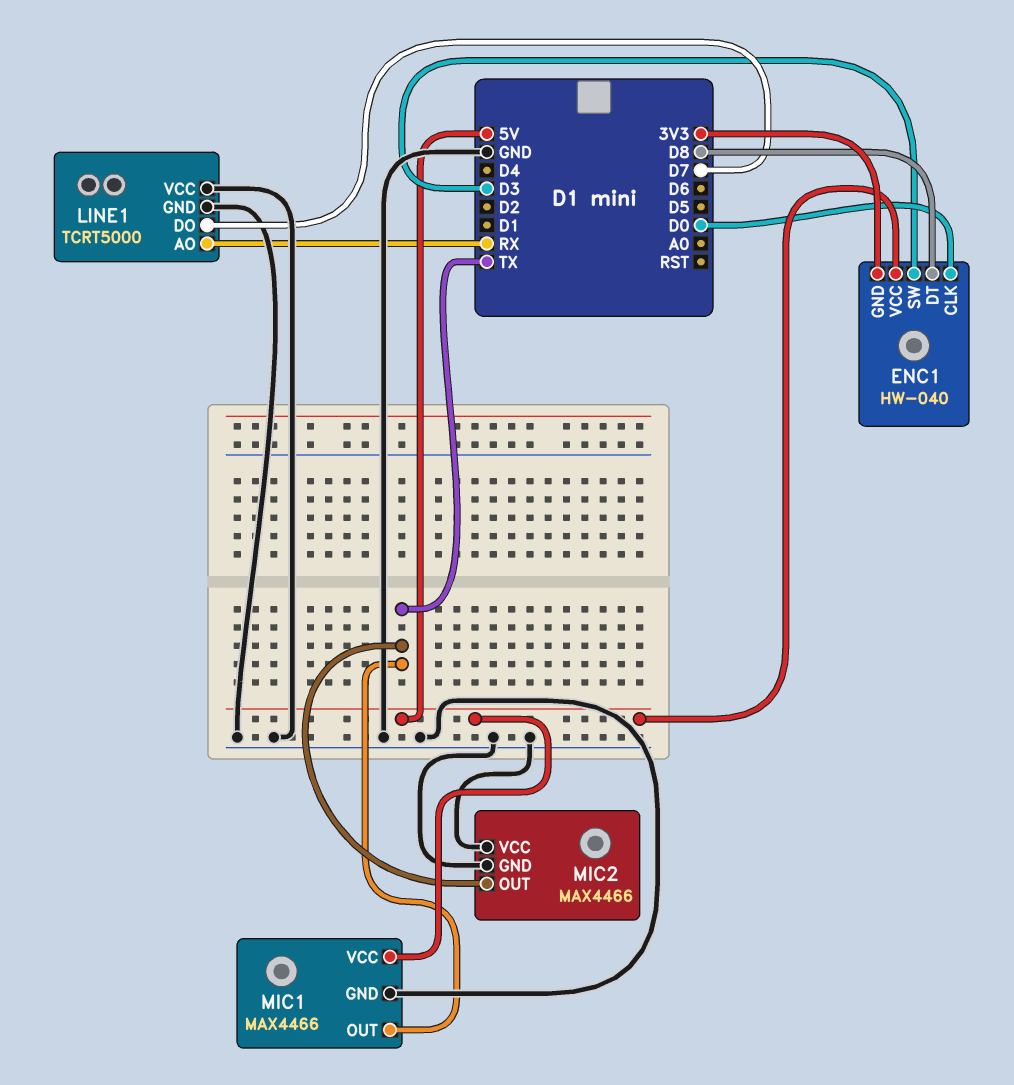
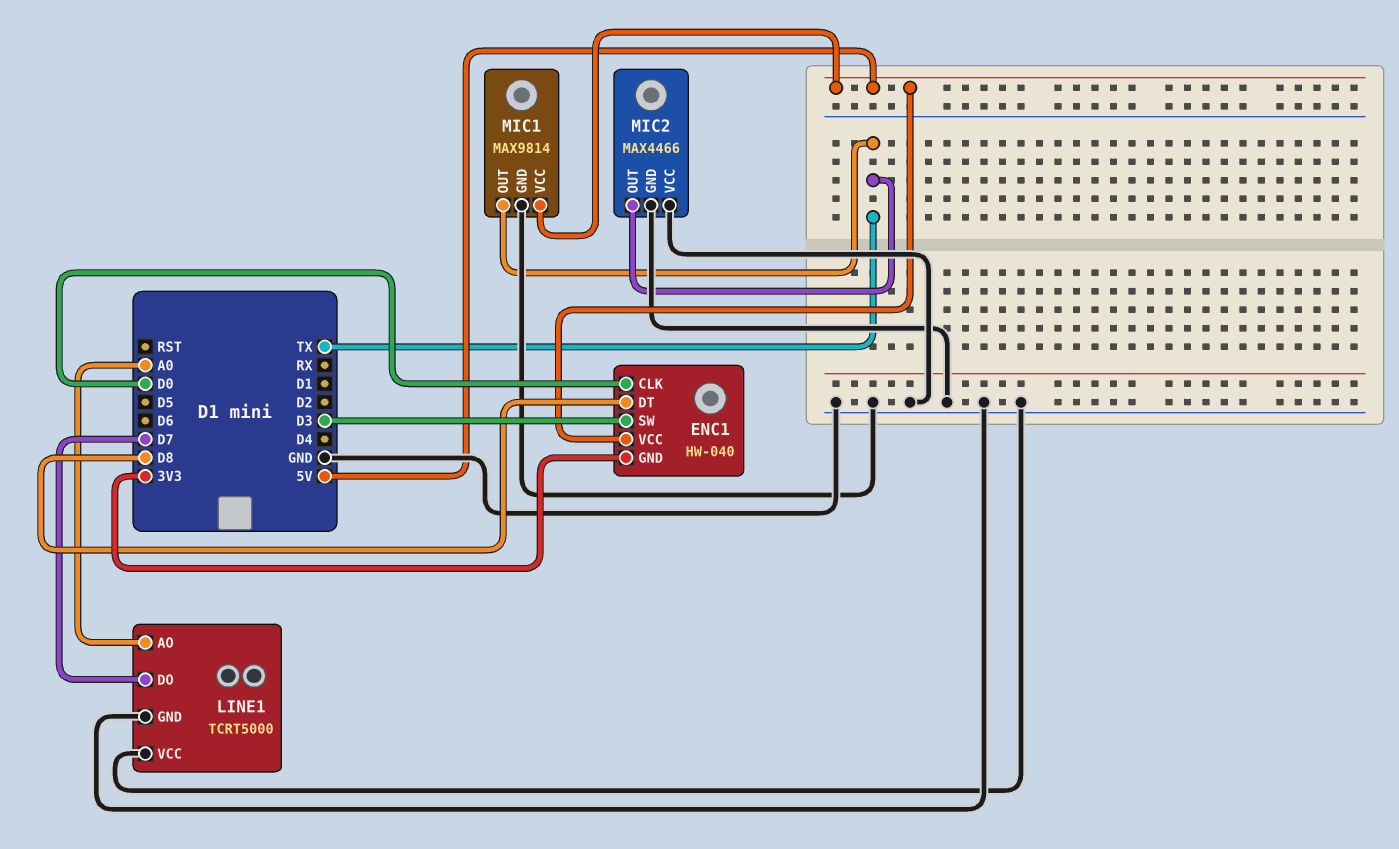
LINE1 pin AO: RX -> A0
MIC1: MAX4466 -> MAX9814

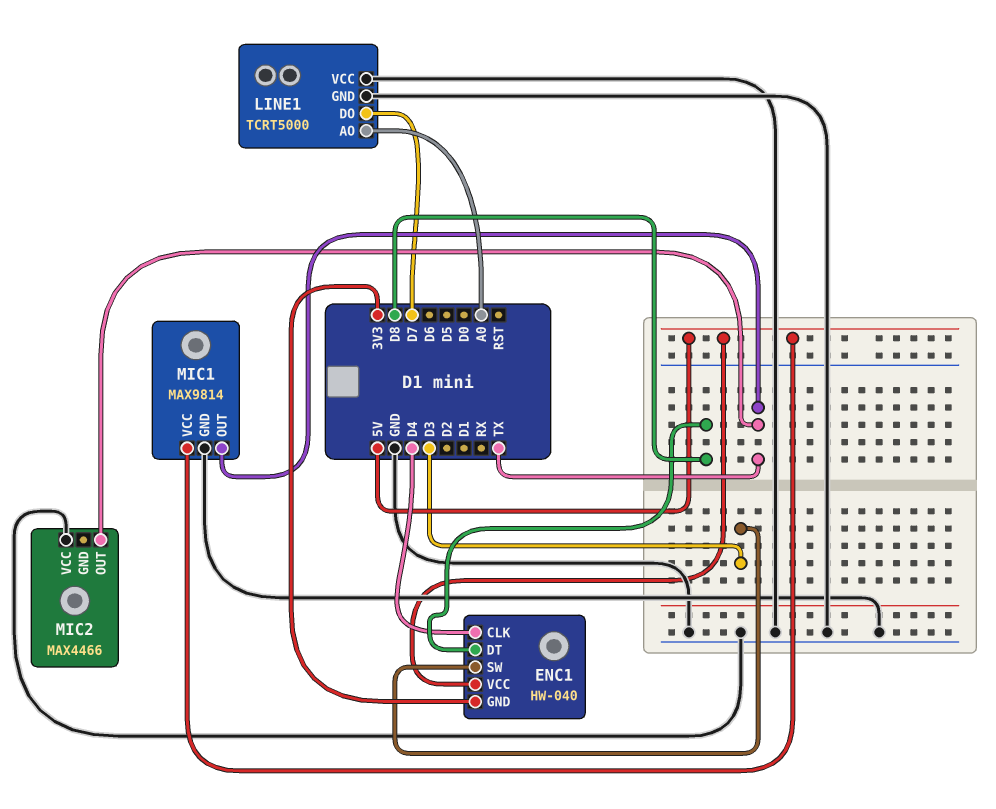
ENC1 pin CLK: D0 -> D4
MIC2 pin GND: GND -> none

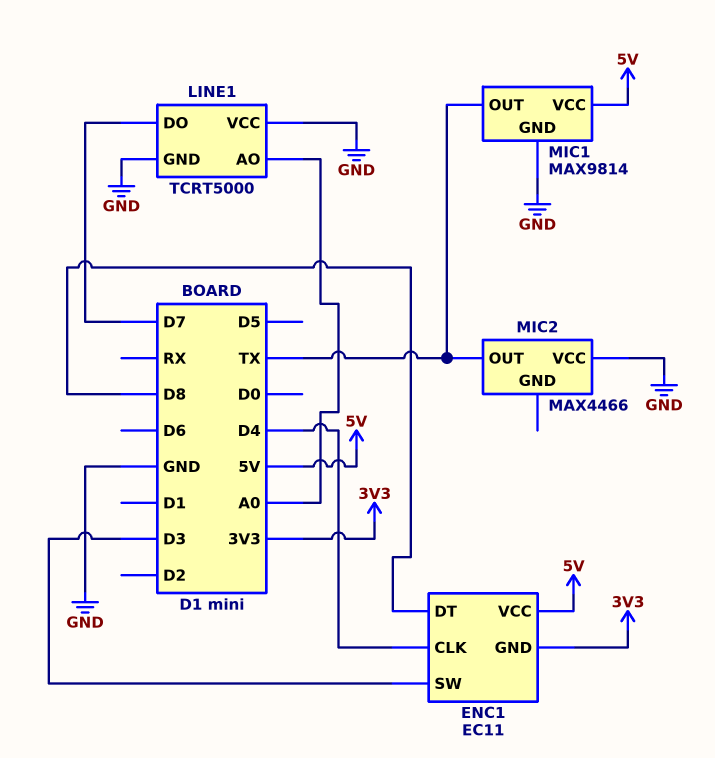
ENC1: HW-040 -> EC11

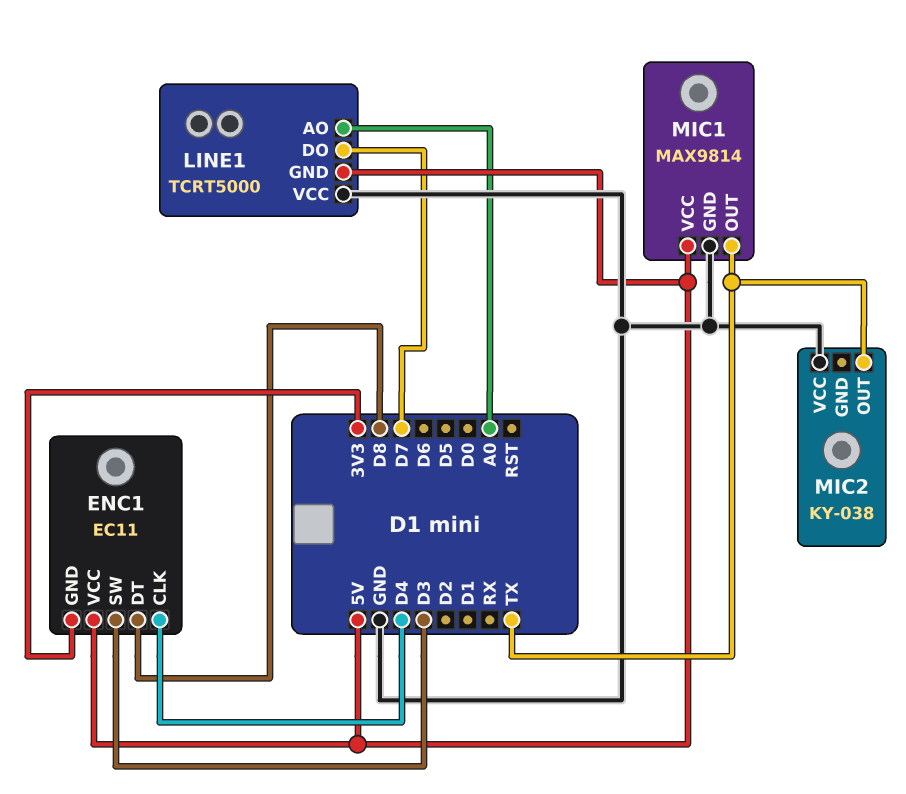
LINE1 pin GND: GND -> 5V
MIC2: MAX4466 -> KY-038

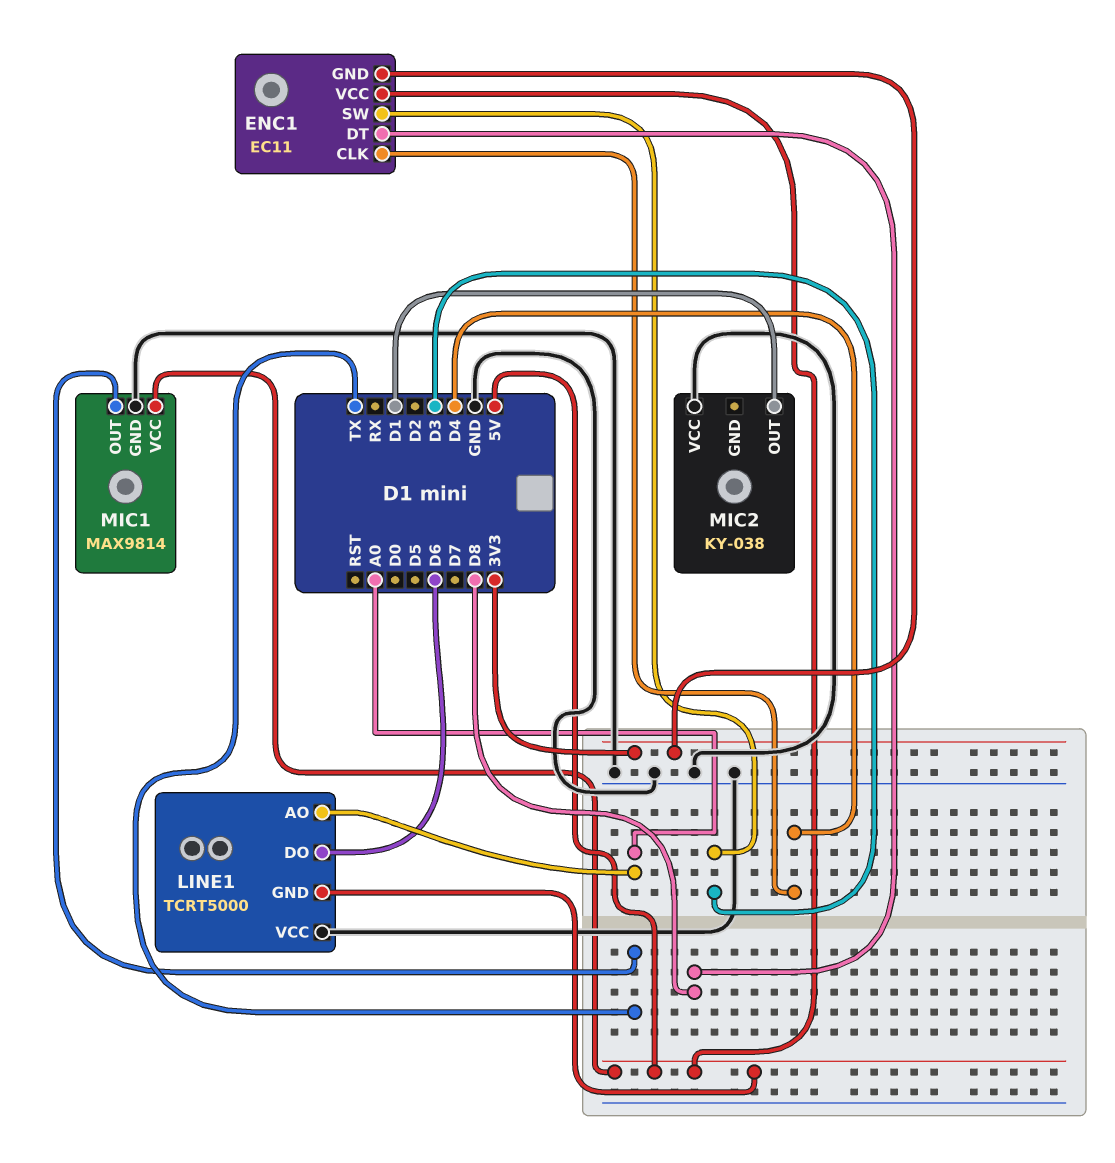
LINE1 pin DO: D7 -> D6
MIC2 pin OUT: TX -> D1

